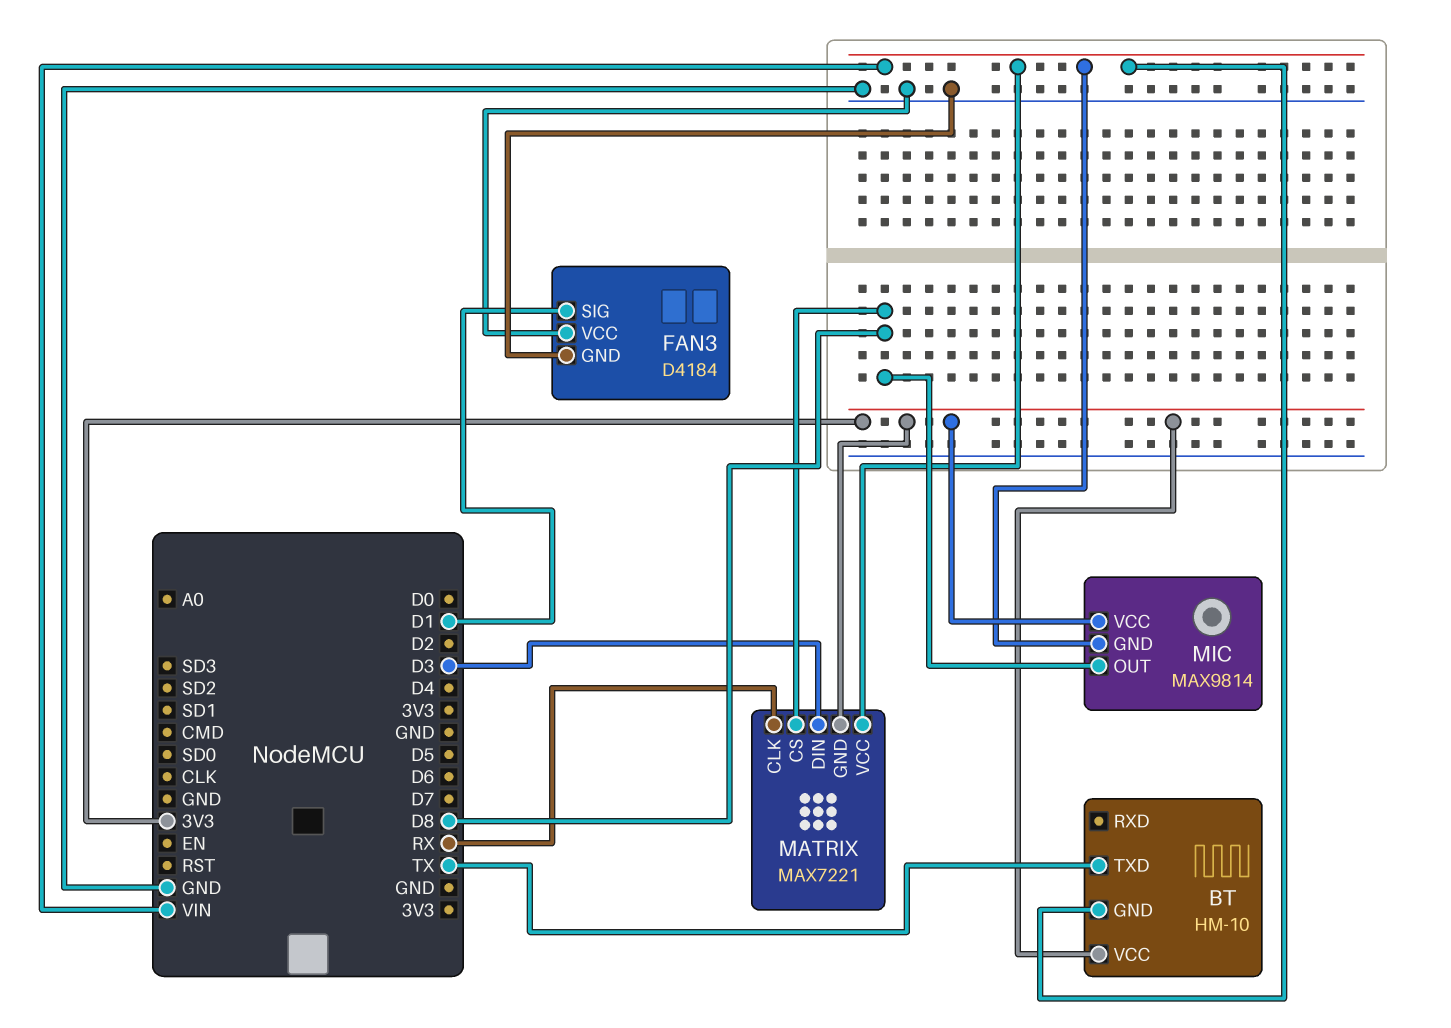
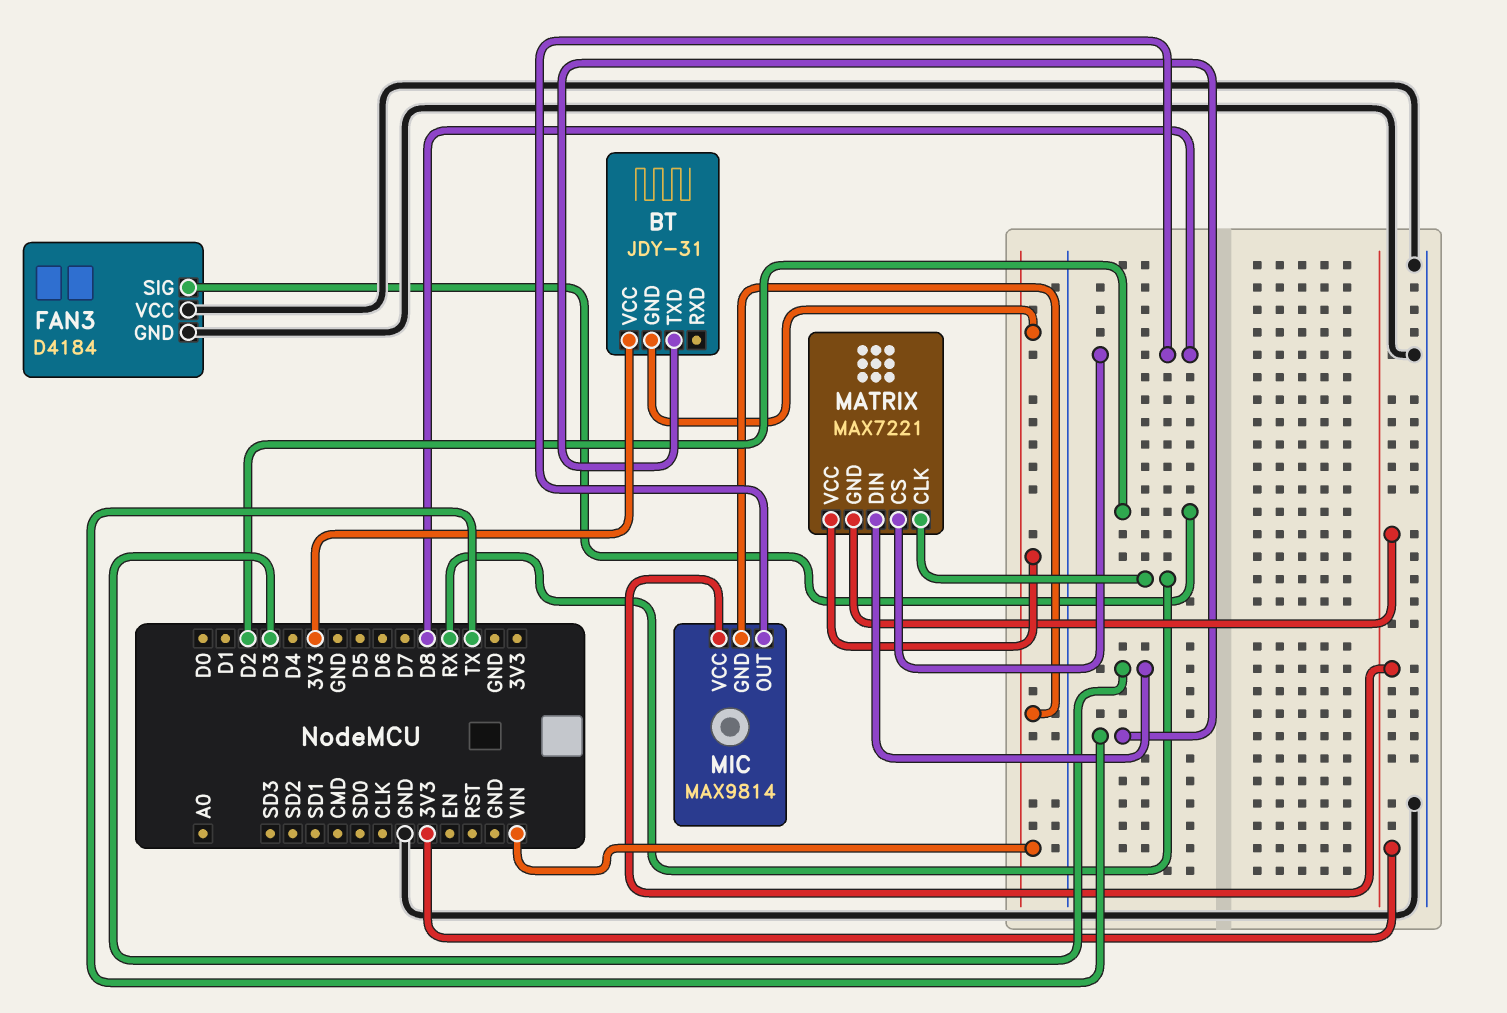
BT: HM-10 -> JDY-31
FAN3 pin SIG: D1 -> D2

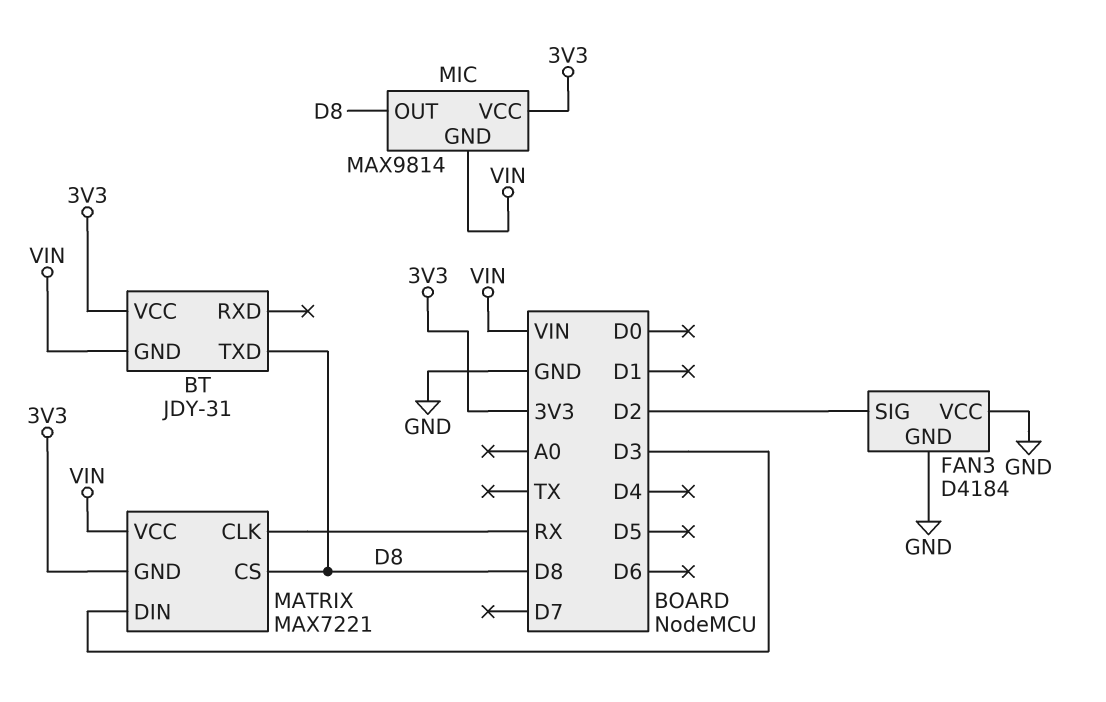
BT pin TXD: TX -> D8

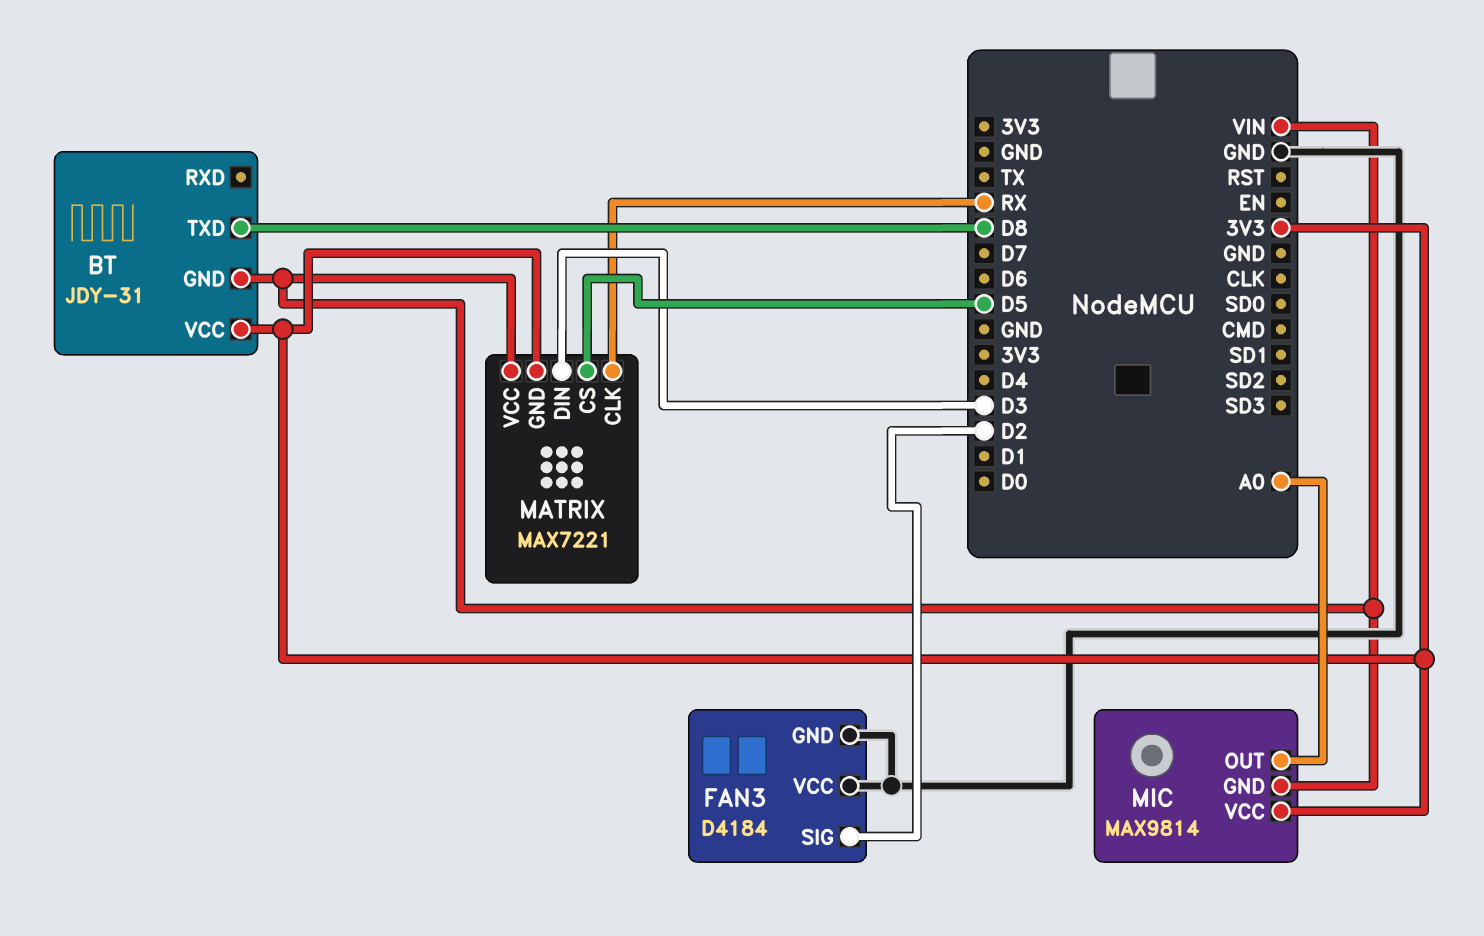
MATRIX pin CS: D8 -> D5
MIC pin OUT: D8 -> A0

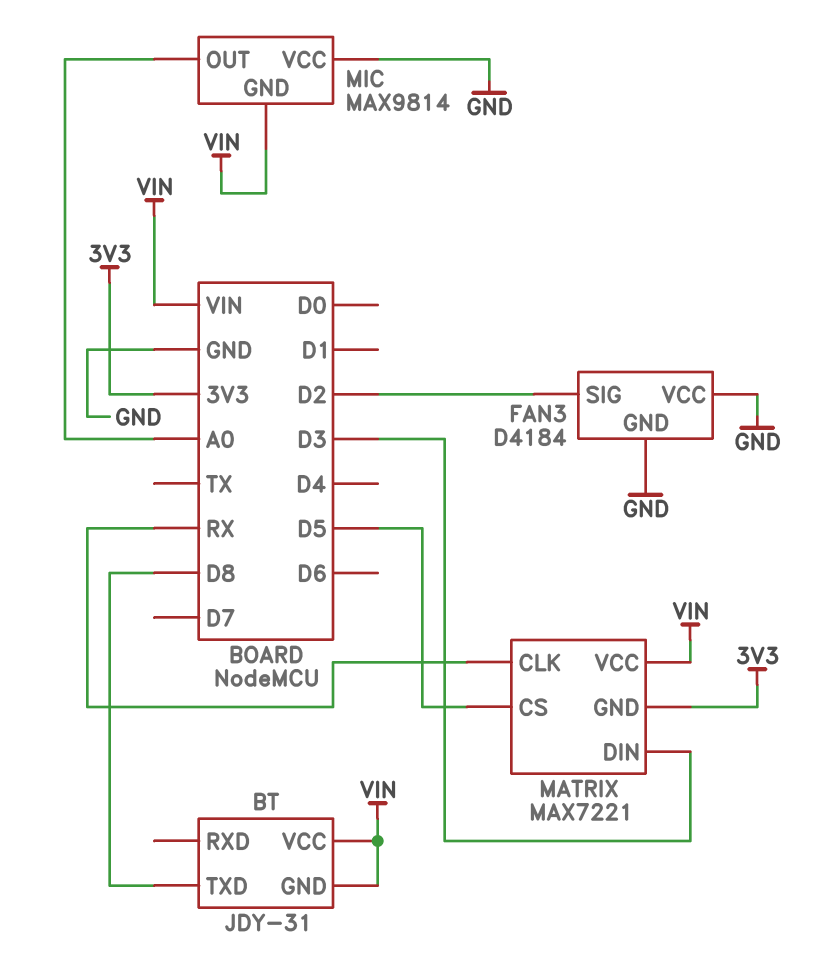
BT pin VCC: 3V3 -> VIN
MIC pin VCC: 3V3 -> GND

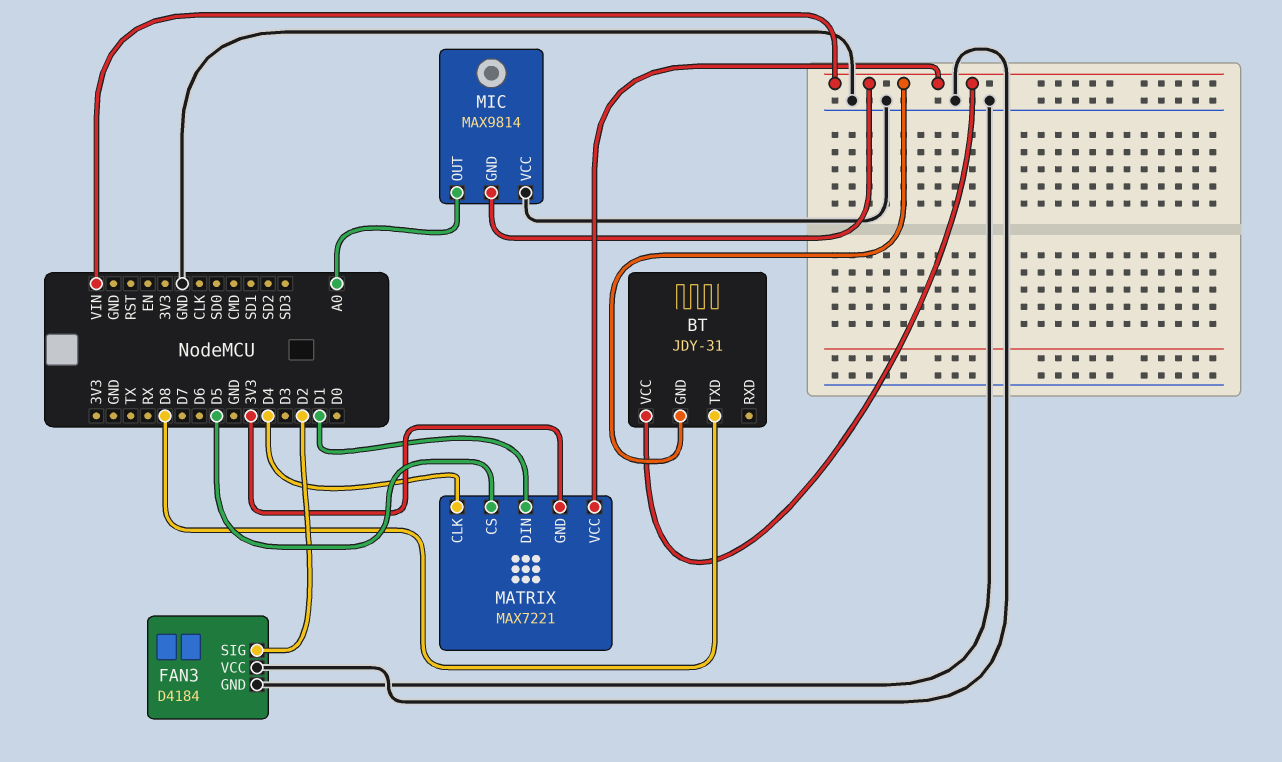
MATRIX pin CLK: RX -> D4
MATRIX pin DIN: D3 -> D1

